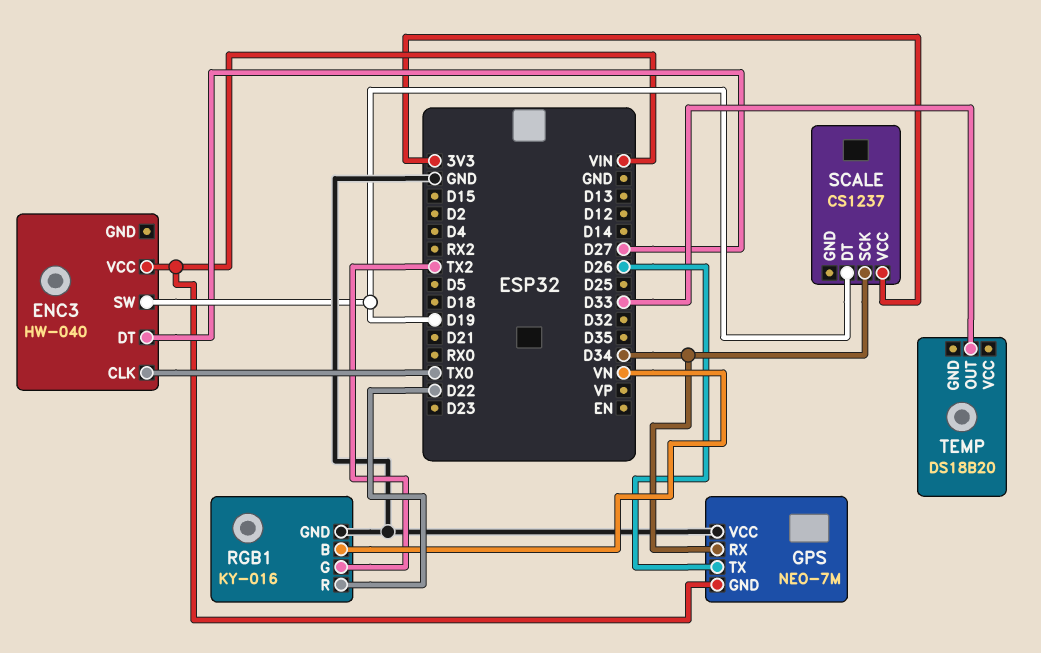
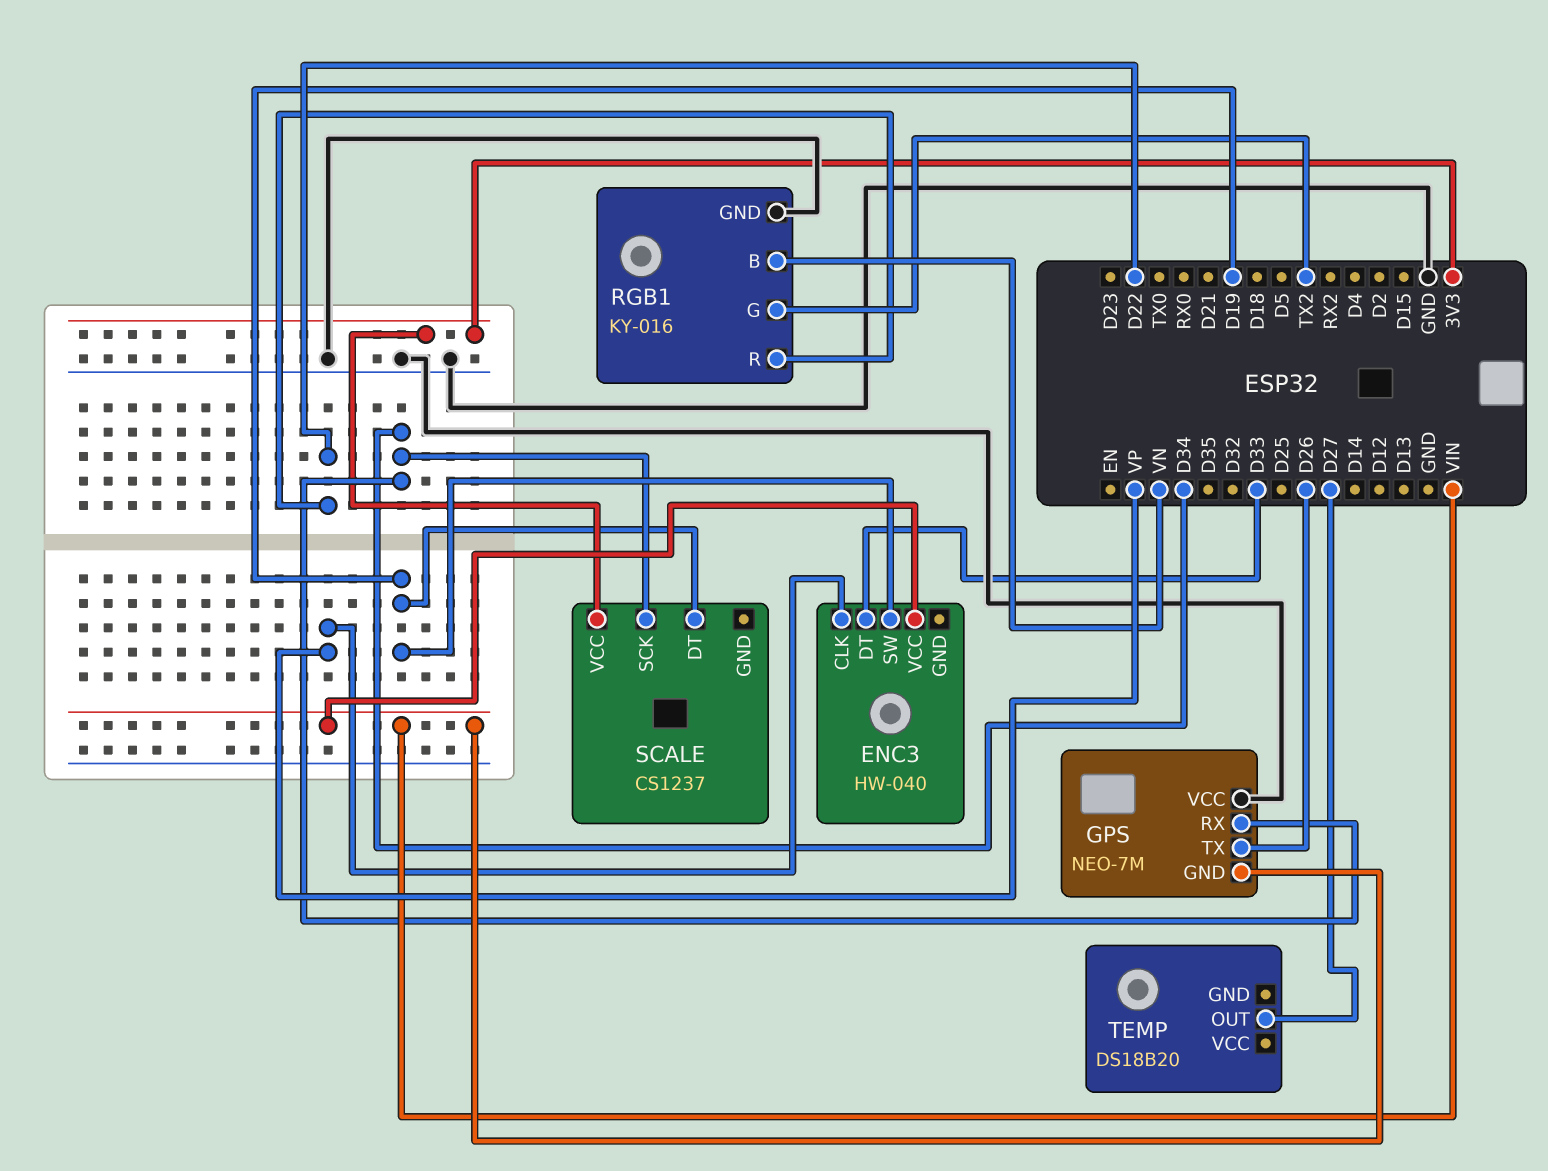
ENC3 pin CLK: TX0 -> VP
ENC3 pin DT: D27 -> D33
TEMP pin OUT: D33 -> D27

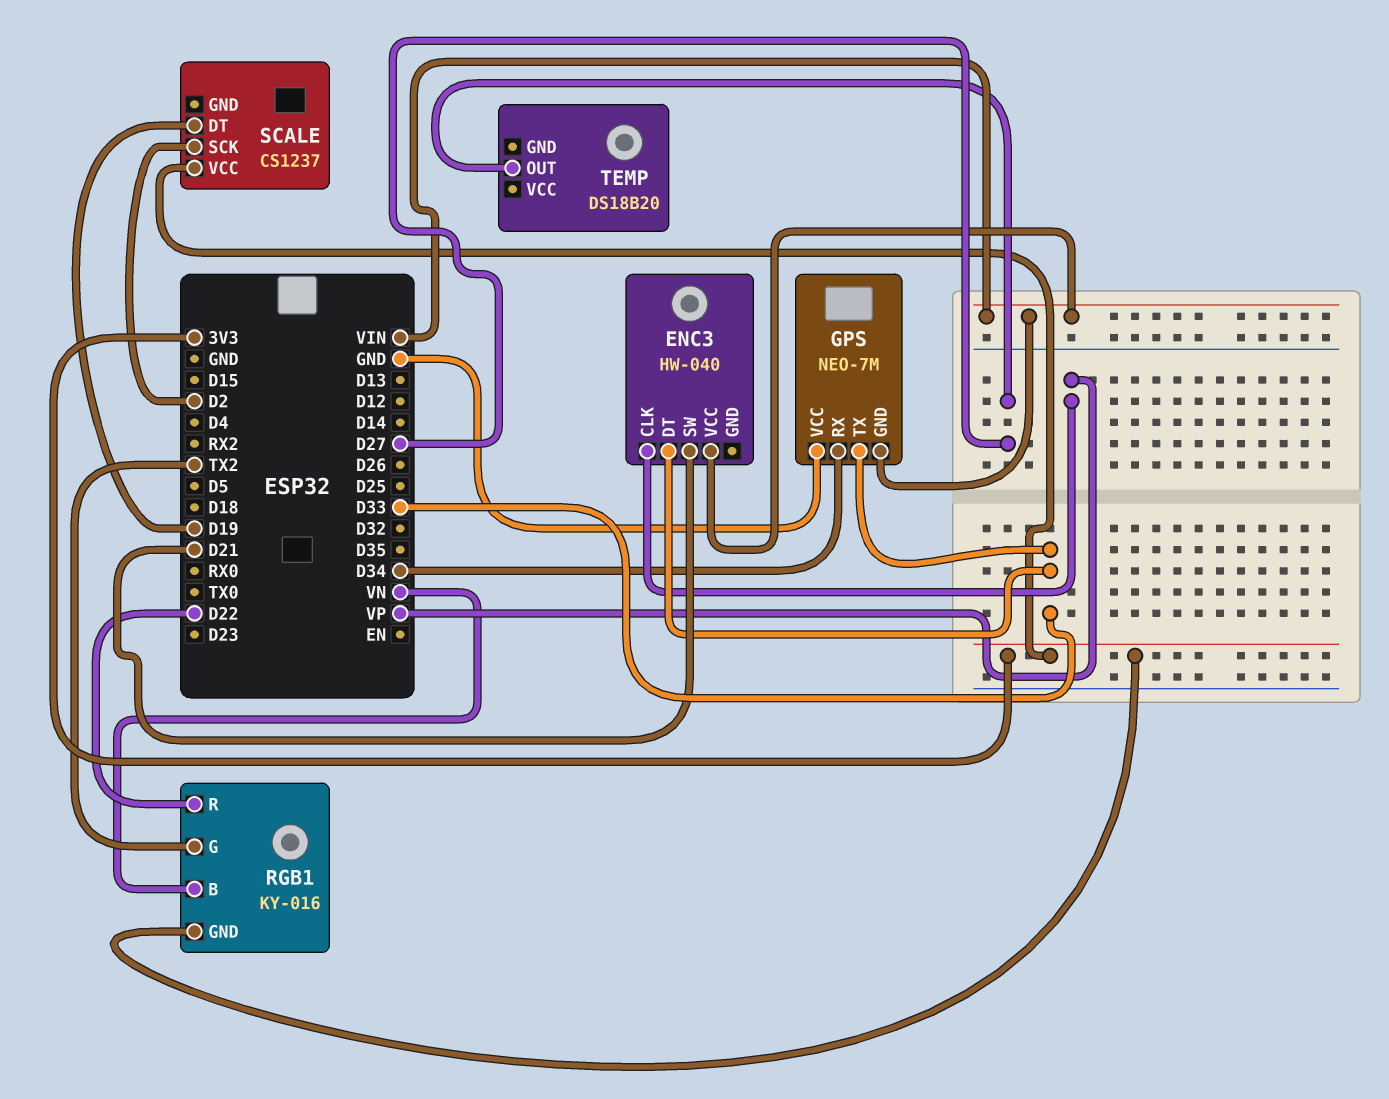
ENC3 pin SW: D19 -> D21
GPS pin TX: D26 -> D33
RGB1 pin GND: GND -> 3V3
SCALE pin SCK: D34 -> D2

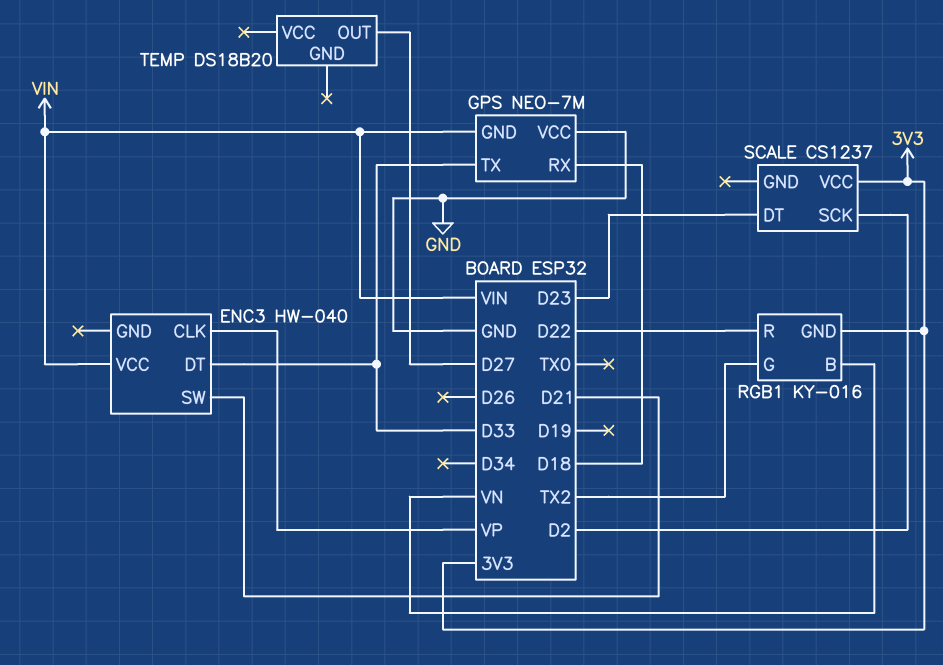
GPS pin RX: D34 -> D18
SCALE pin DT: D19 -> D23

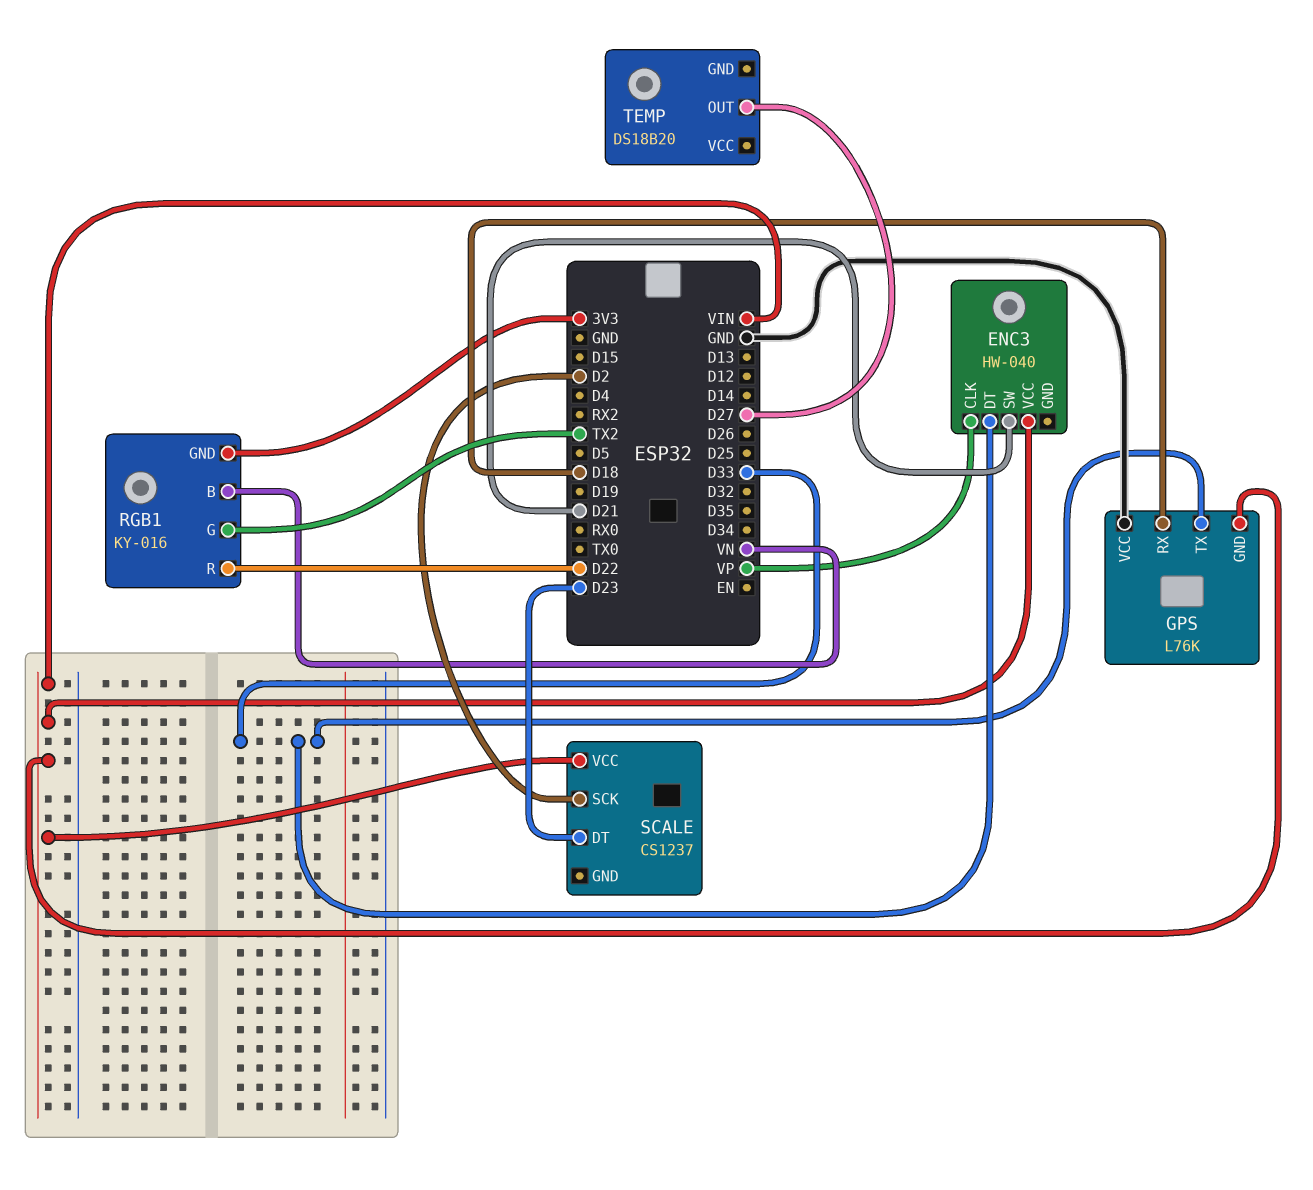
GPS: NEO-7M -> L76K
SCALE pin VCC: 3V3 -> VIN

